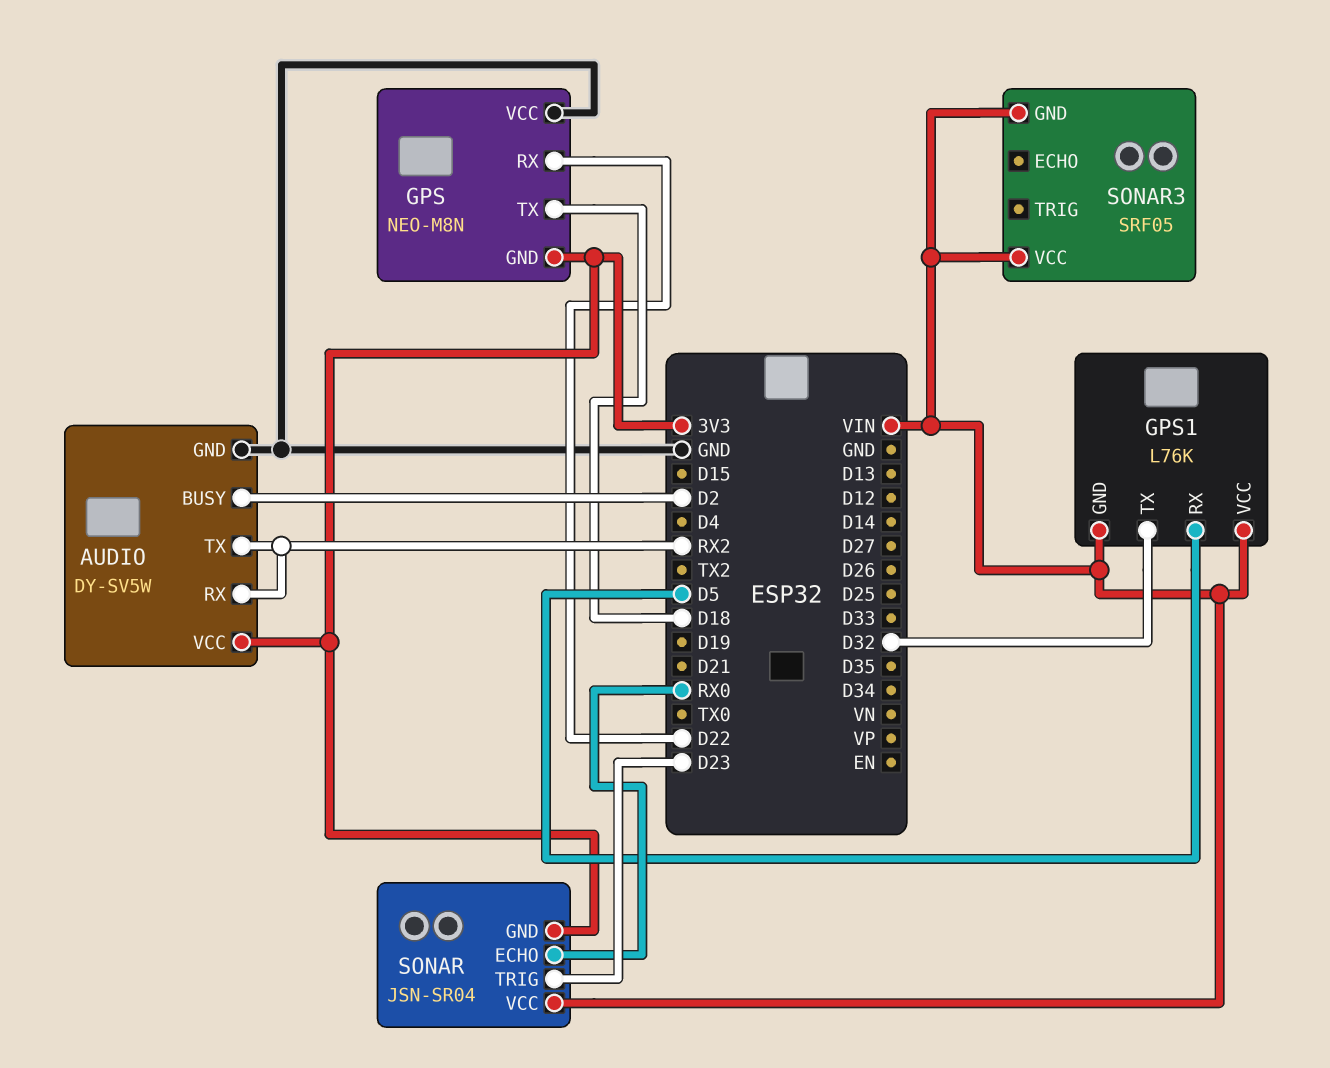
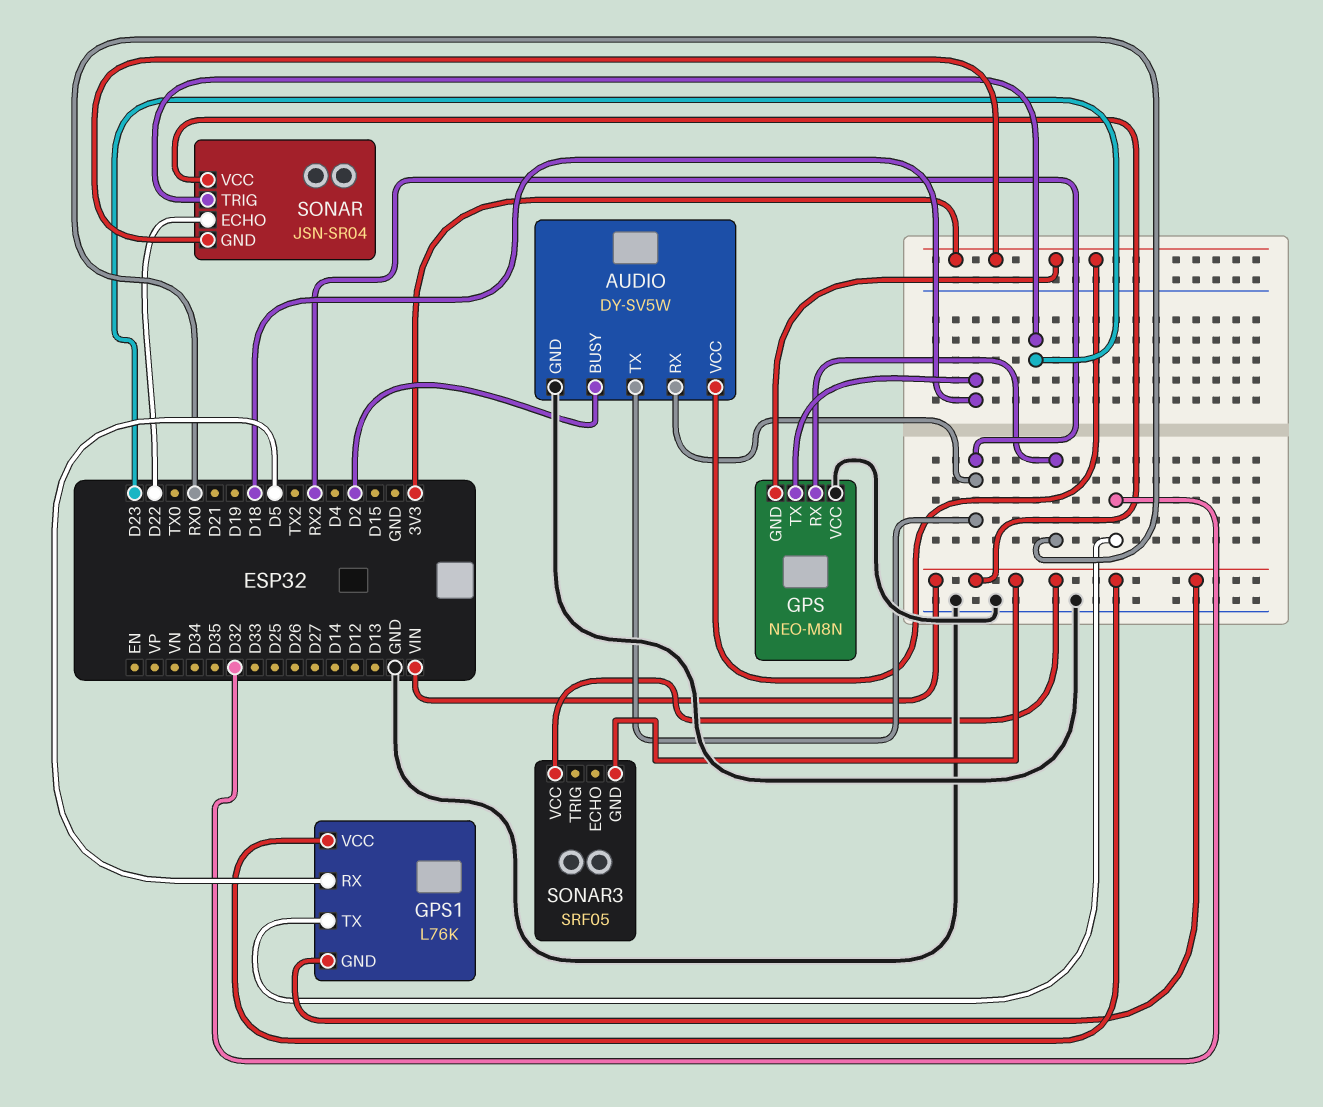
GPS pin RX: D22 -> RX0
SONAR pin ECHO: RX0 -> D22

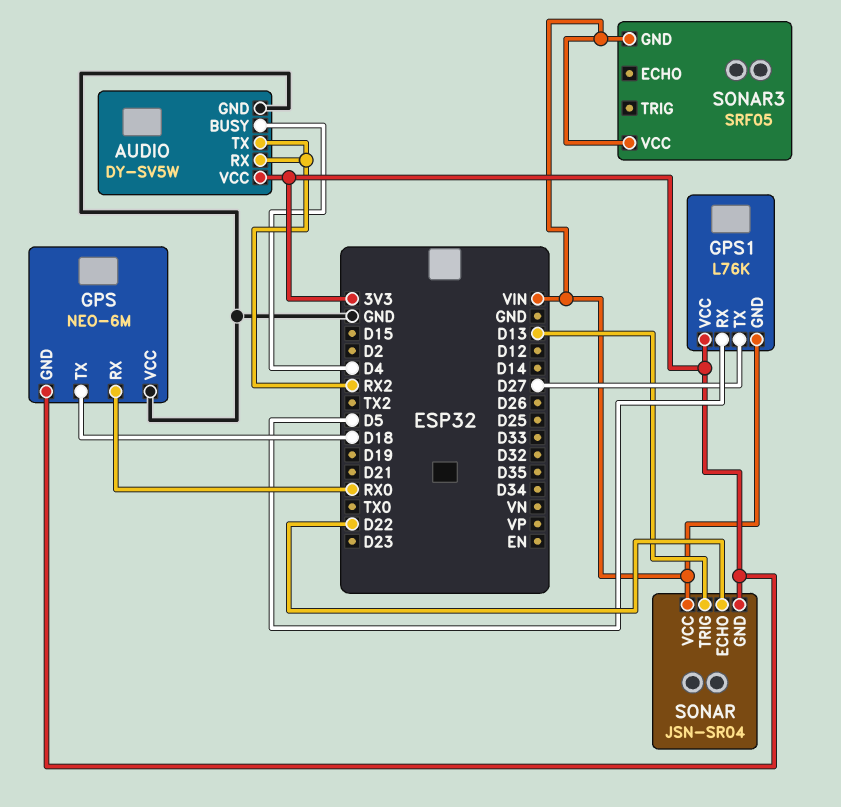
AUDIO pin BUSY: D2 -> D4
GPS: NEO-M8N -> NEO-6M
GPS1 pin TX: D32 -> D27
GPS1 pin VCC: VIN -> 3V3
SONAR pin TRIG: D23 -> D13

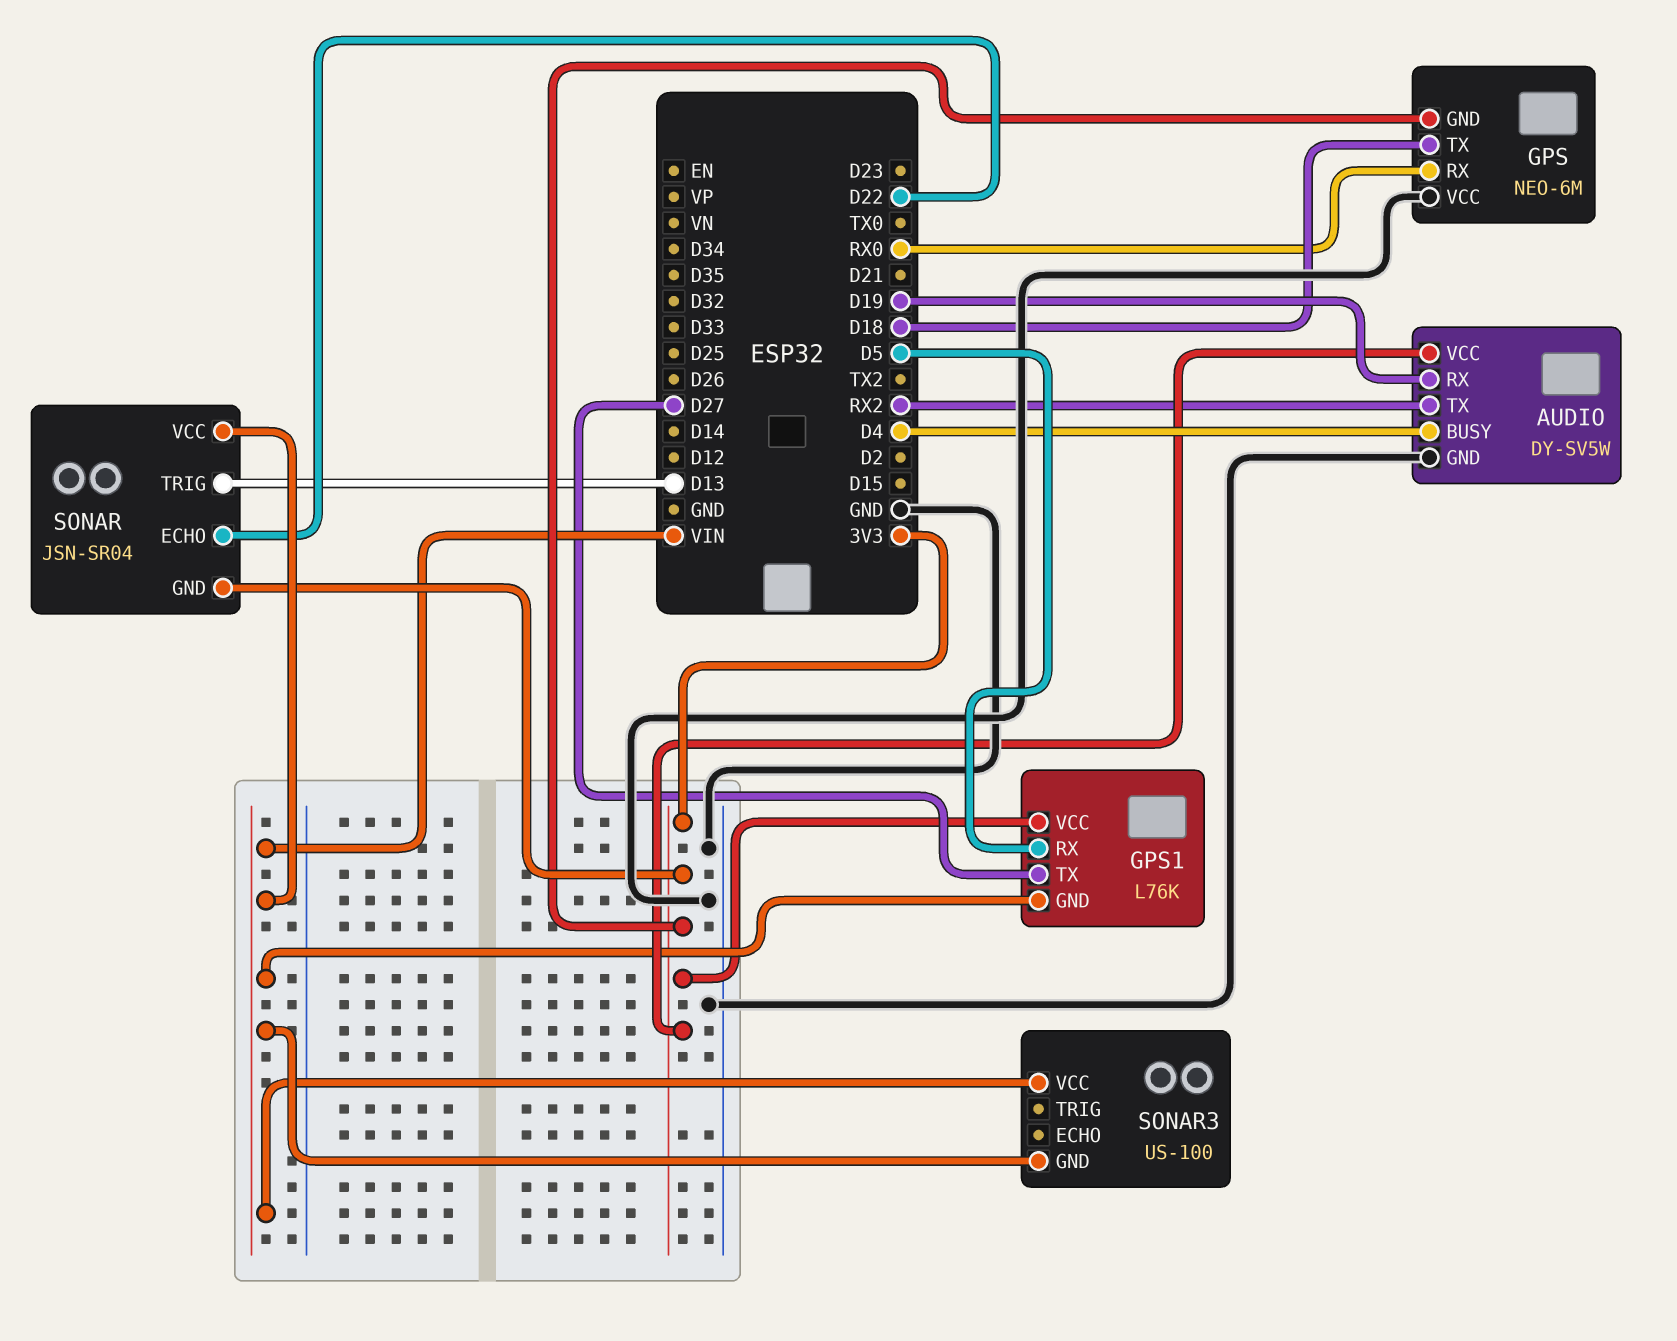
AUDIO pin RX: RX2 -> D19
SONAR3: SRF05 -> US-100

